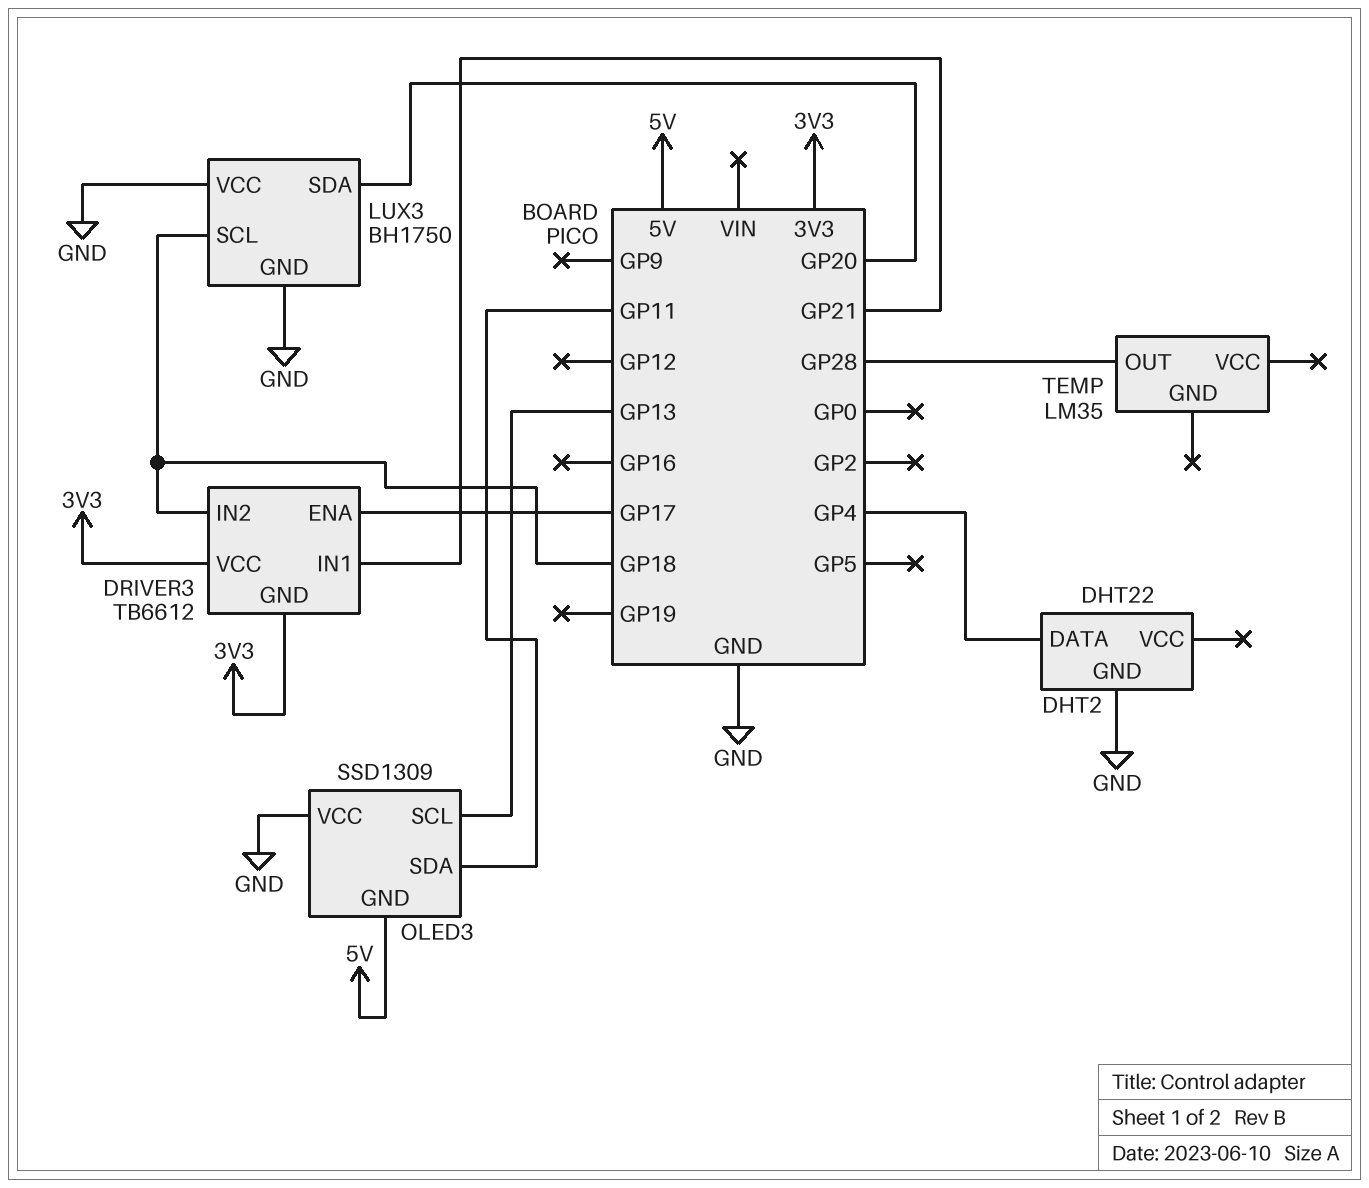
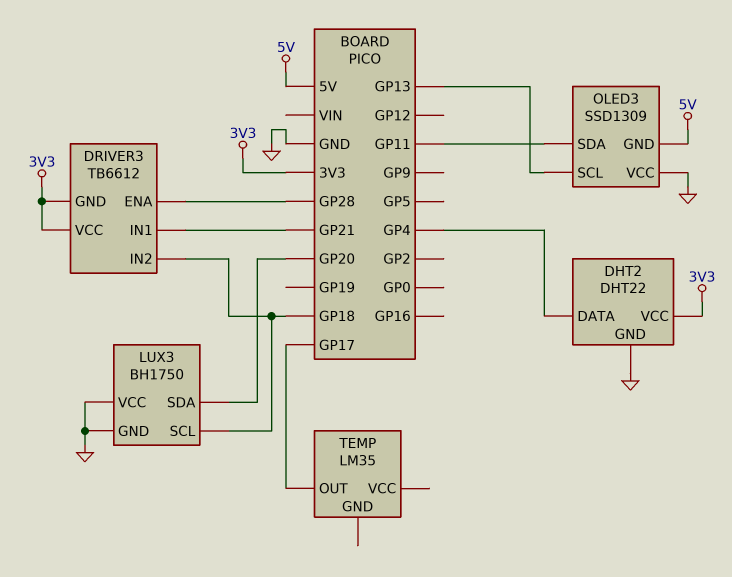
DHT2 pin VCC: none -> 3V3
DRIVER3 pin ENA: GP17 -> GP28
TEMP pin OUT: GP28 -> GP17

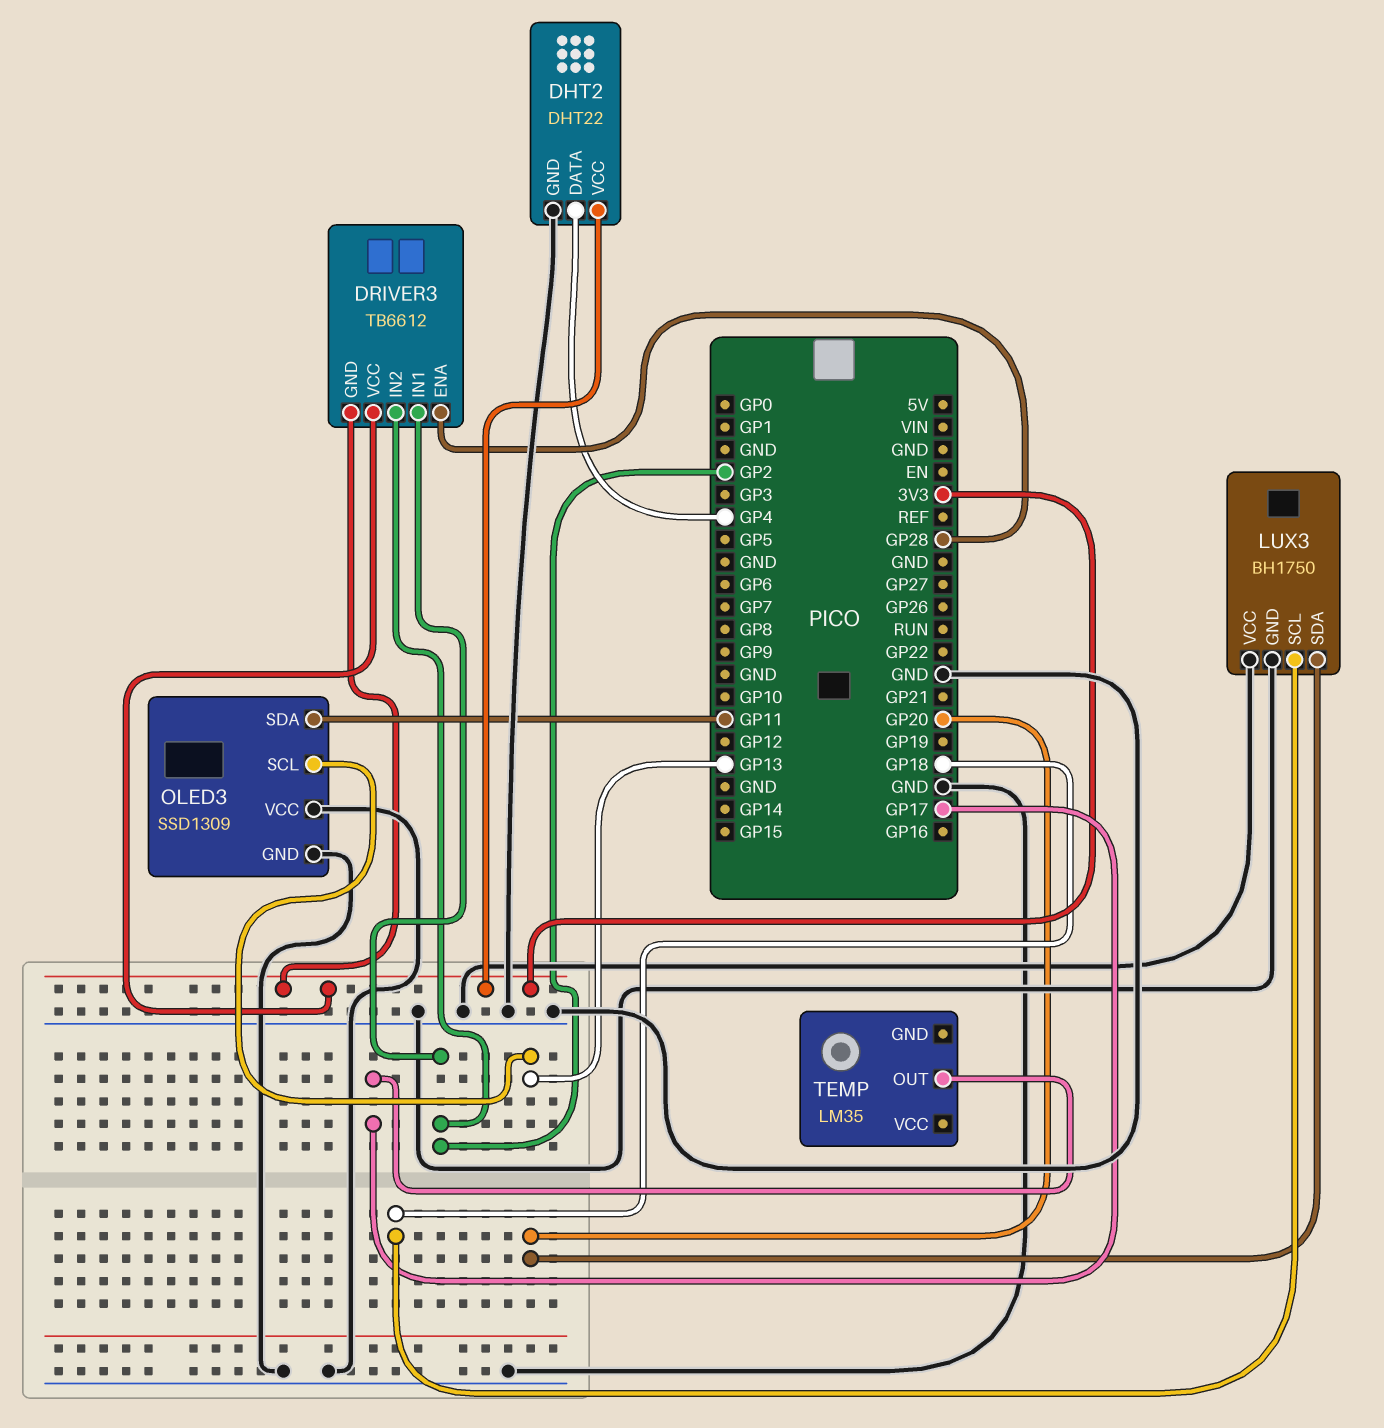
DRIVER3 pin IN1: GP21 -> GP2
DRIVER3 pin IN2: GP18 -> GP2
OLED3 pin GND: 5V -> GND

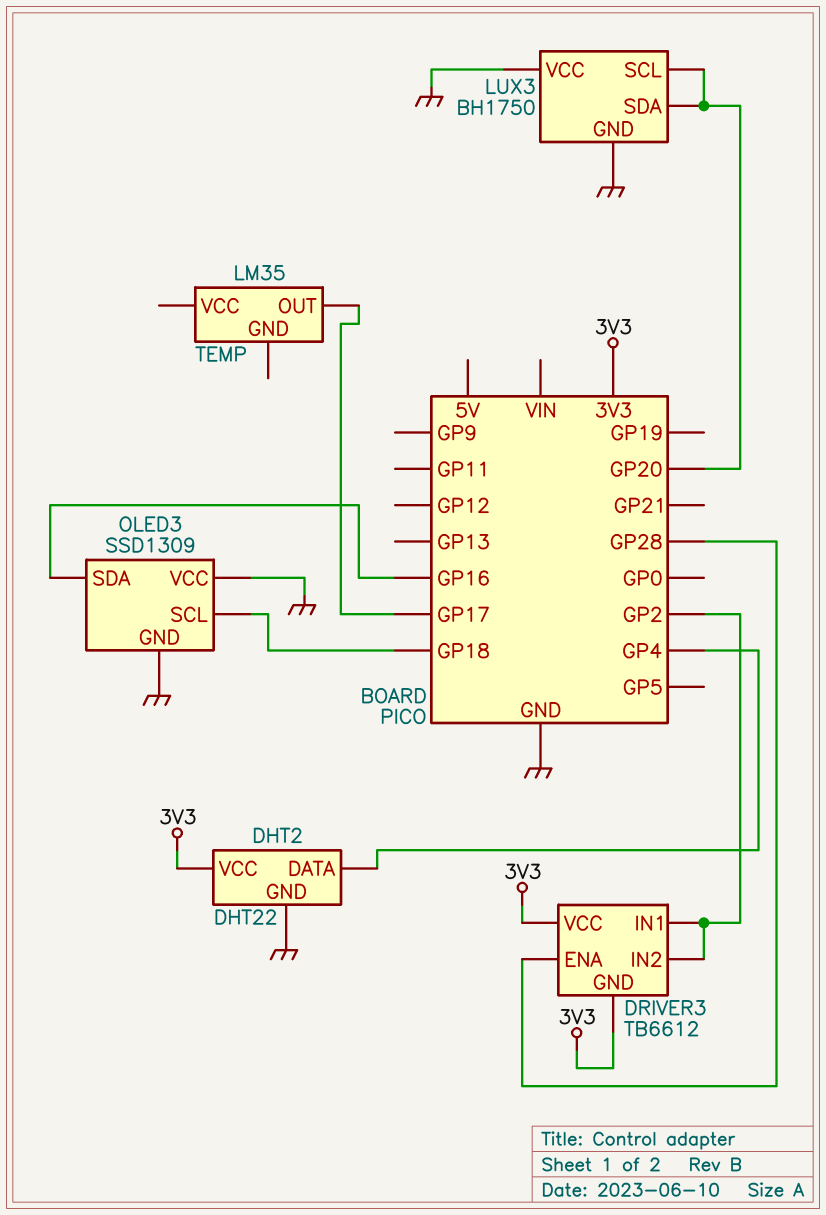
LUX3 pin SCL: GP18 -> GP20
OLED3 pin SCL: GP13 -> GP18
OLED3 pin SDA: GP11 -> GP16

